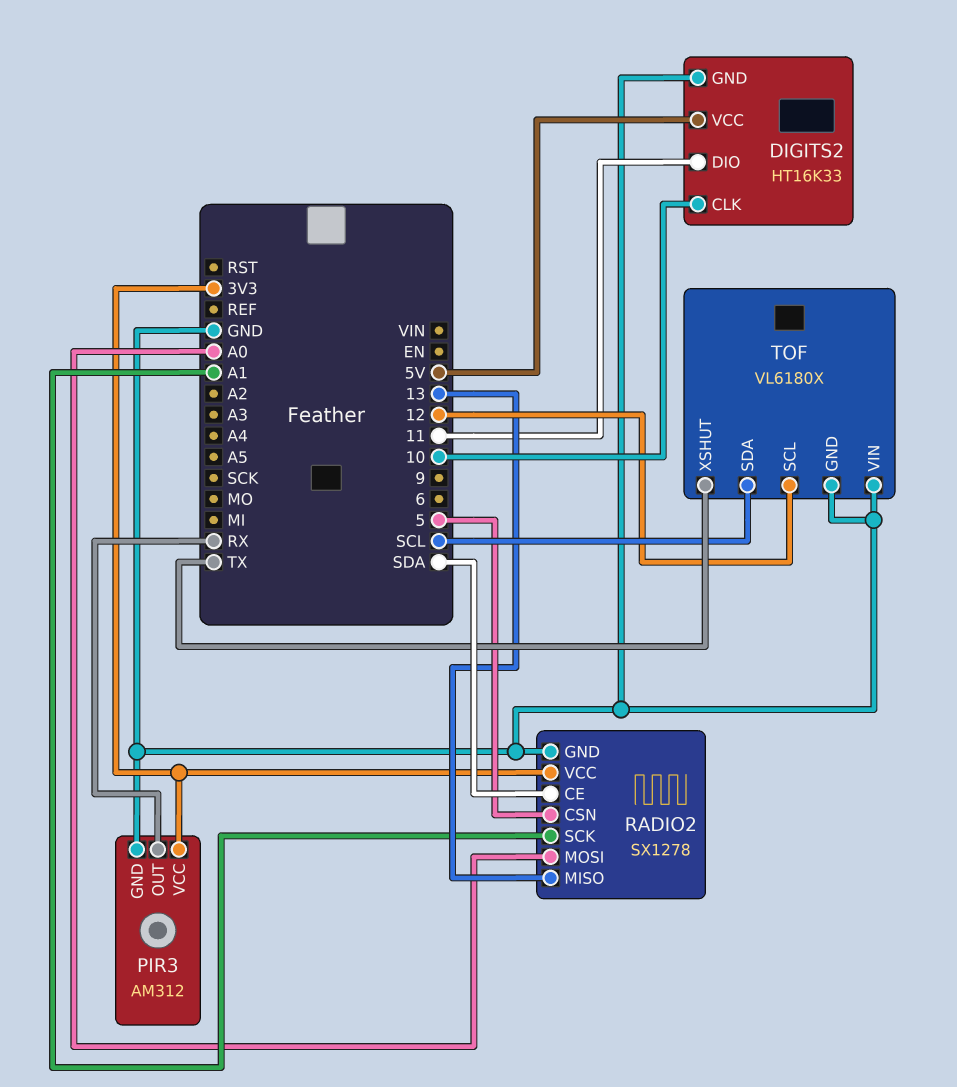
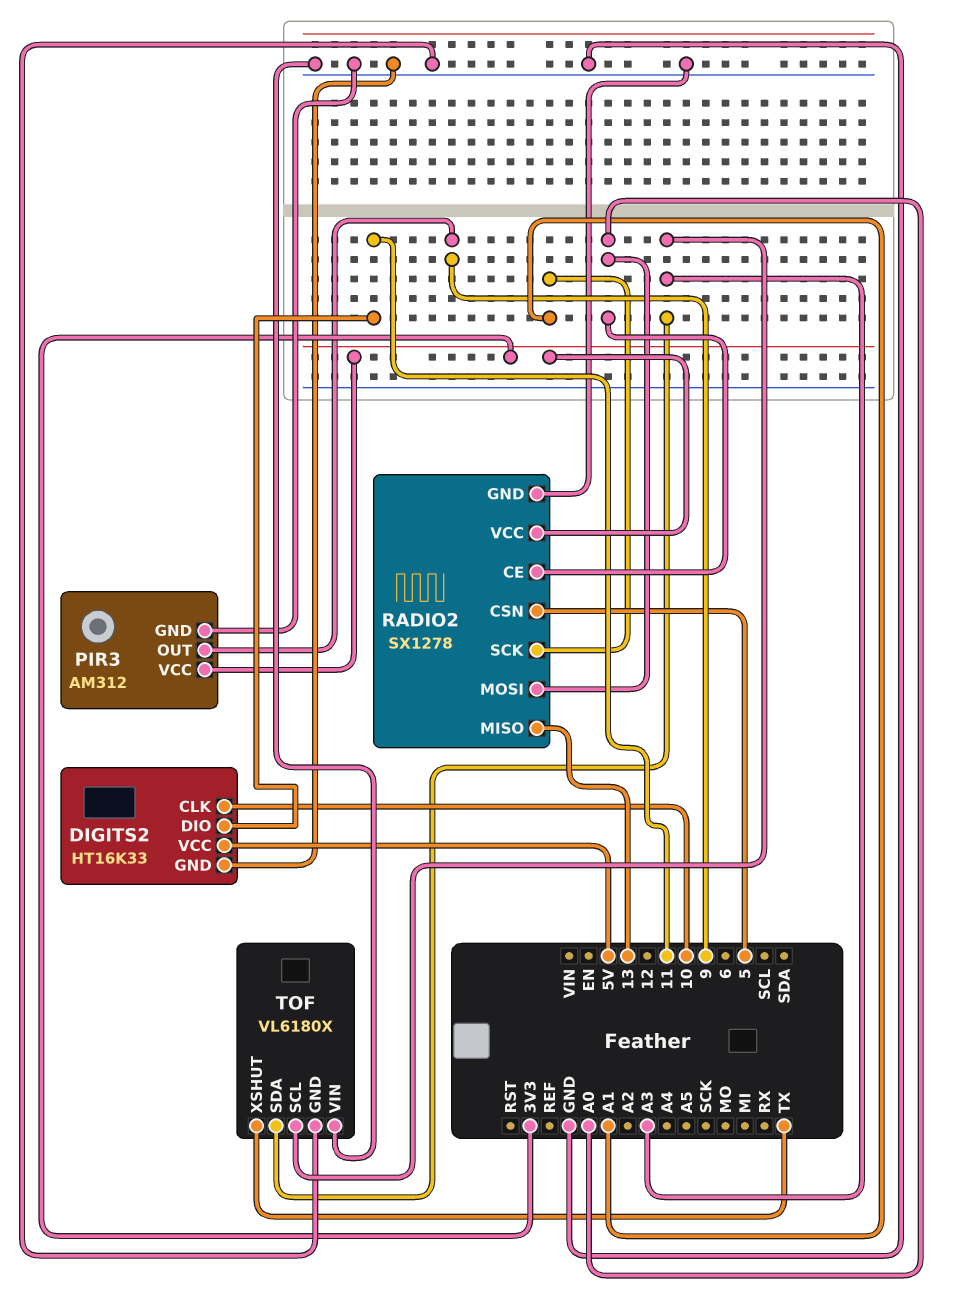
PIR3 pin OUT: RX -> 9
RADIO2 pin CE: SDA -> A0
TOF pin SCL: 12 -> A3
TOF pin SDA: SCL -> A3

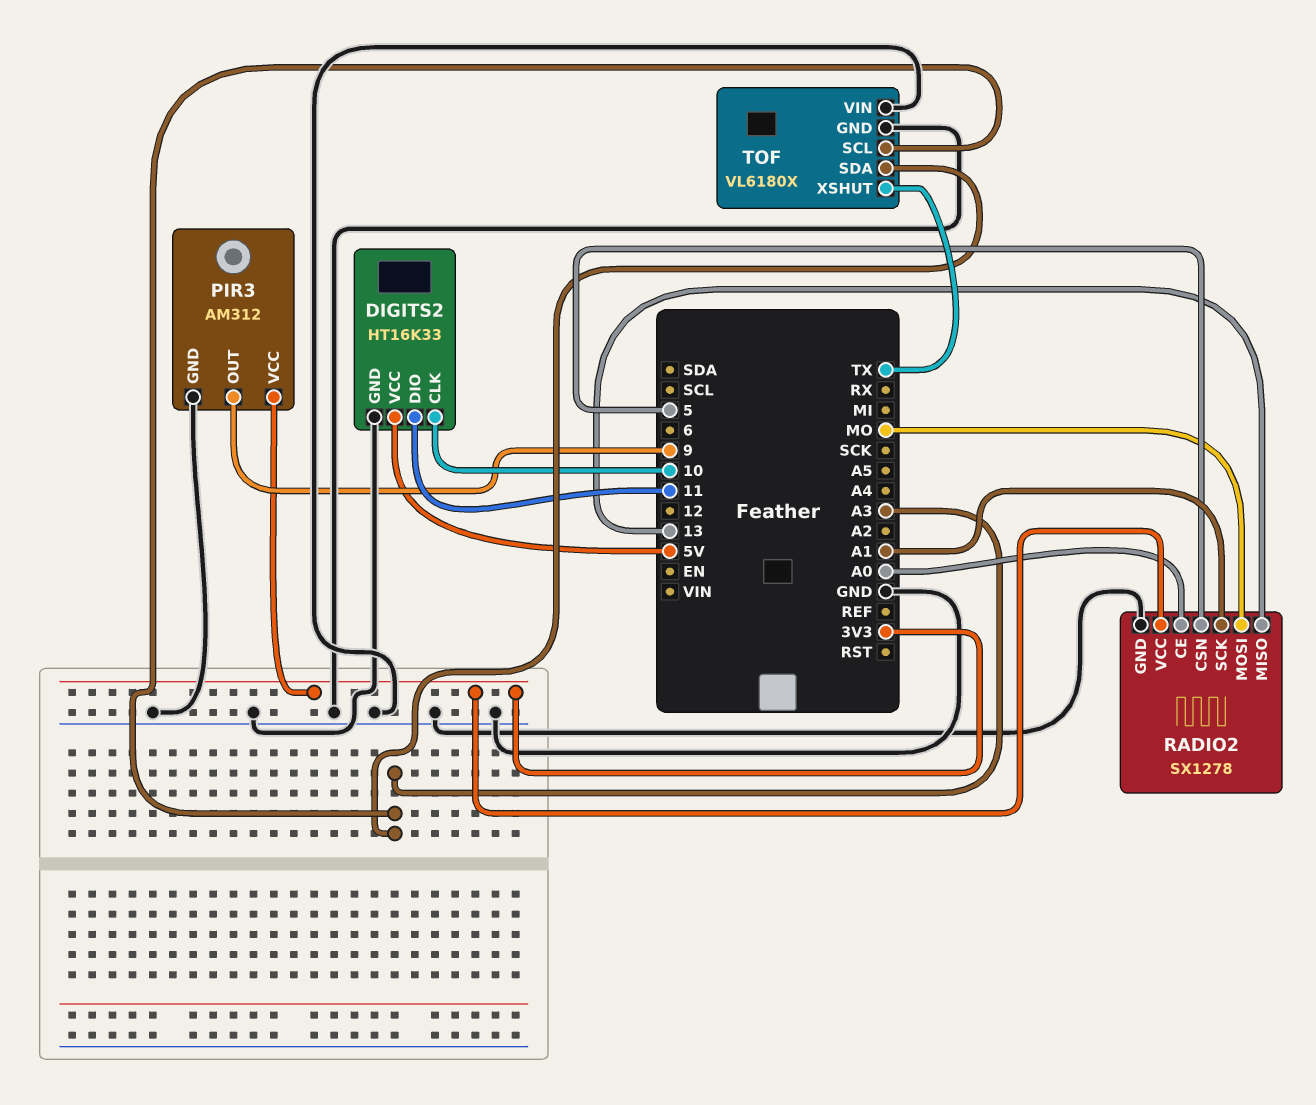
RADIO2 pin MOSI: A0 -> MO

